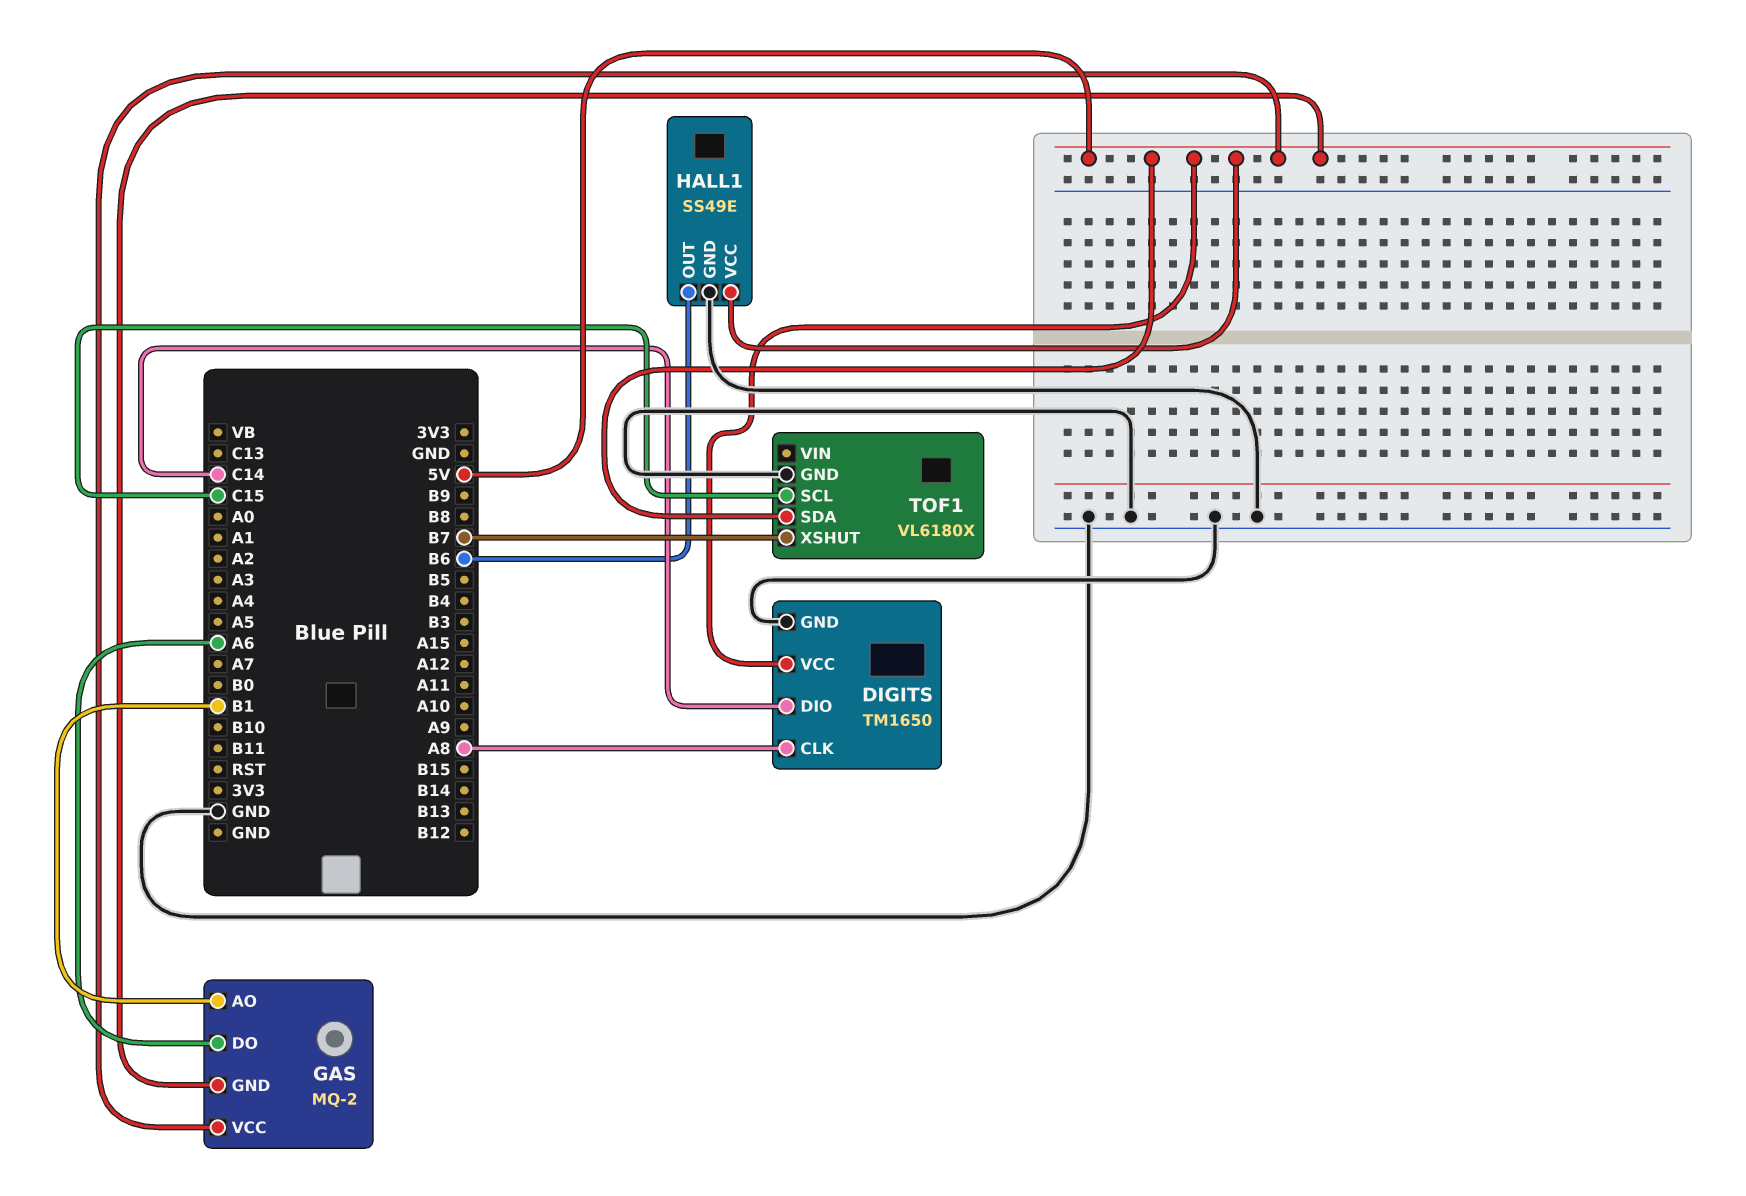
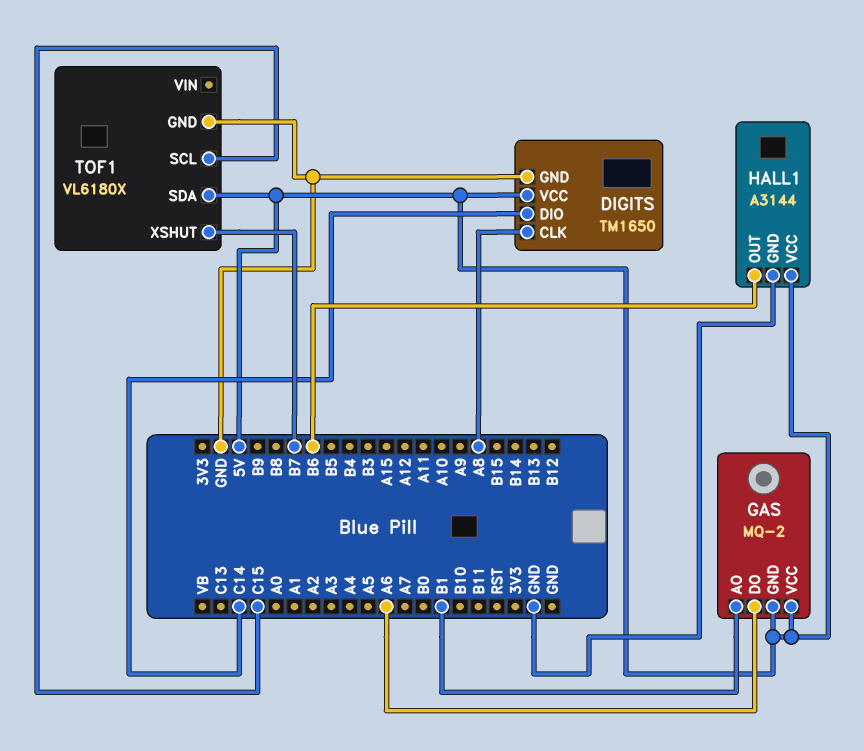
HALL1: SS49E -> A3144

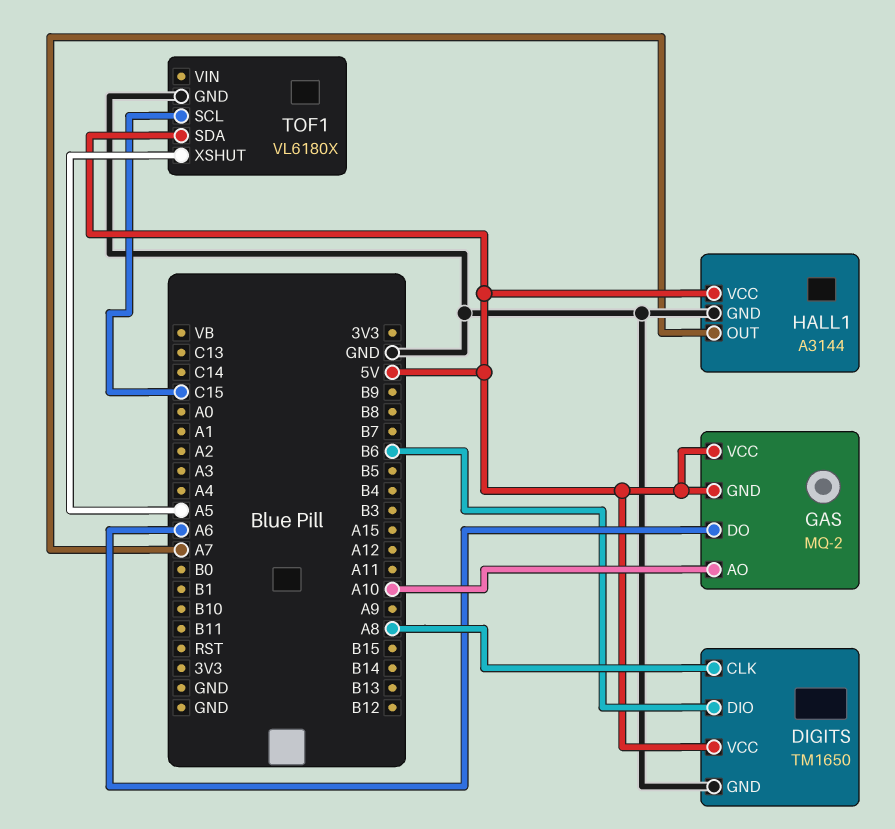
DIGITS pin DIO: C14 -> B6
GAS pin AO: B1 -> A10
HALL1 pin OUT: B6 -> A7
TOF1 pin XSHUT: B7 -> A5

